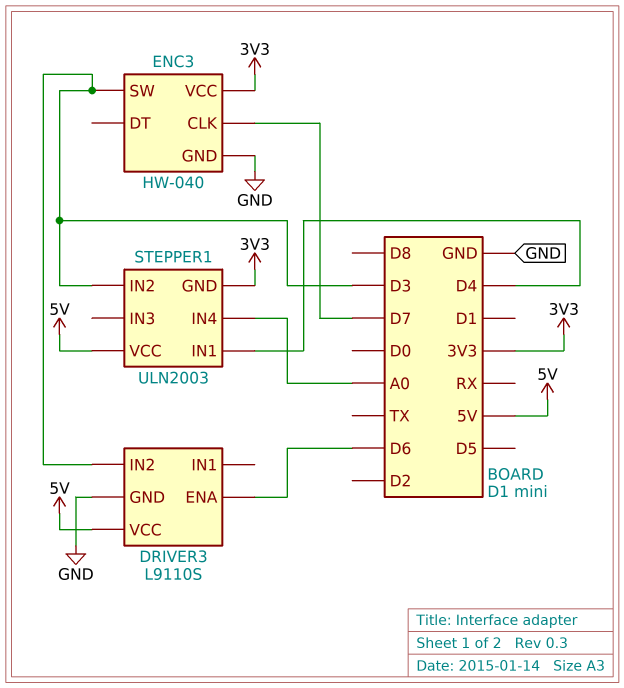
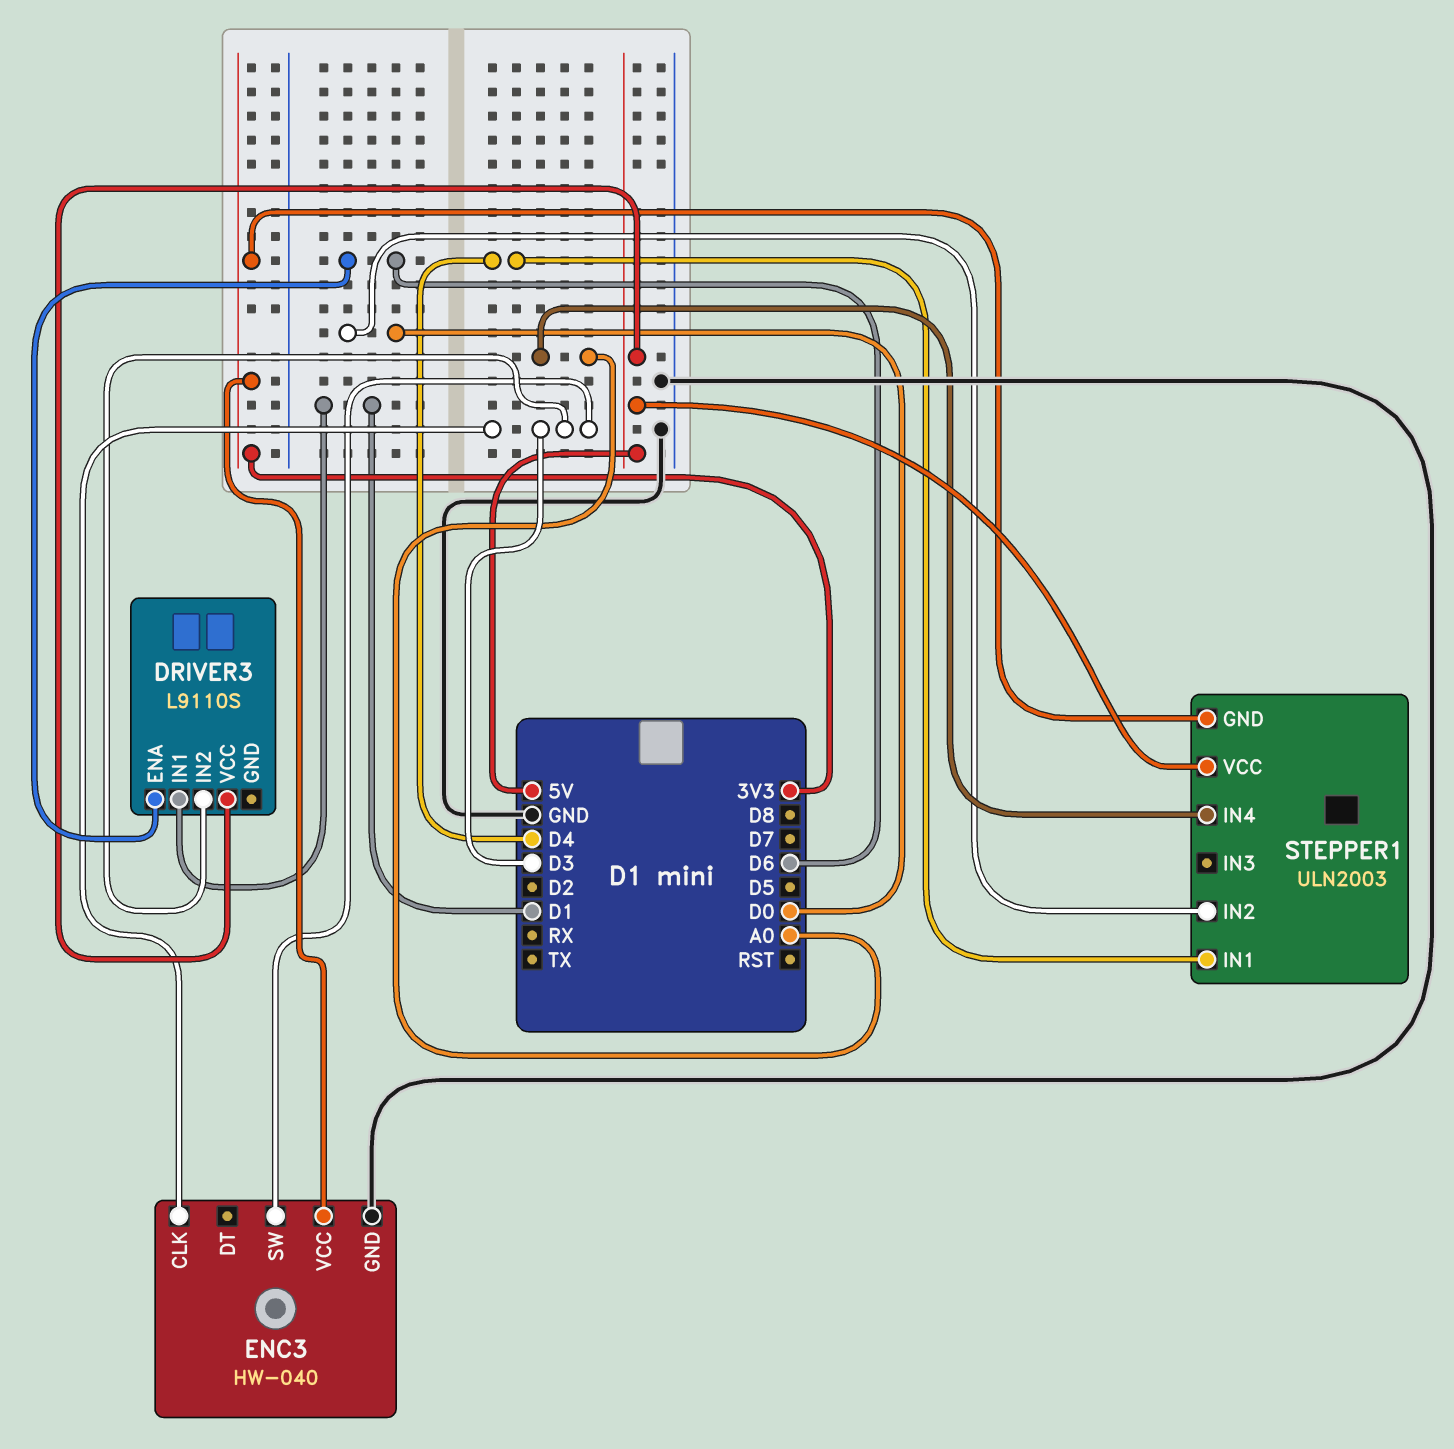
DRIVER3 pin GND: GND -> none
DRIVER3 pin IN1: none -> D1
ENC3 pin CLK: D7 -> D3
STEPPER1 pin IN2: D3 -> D0

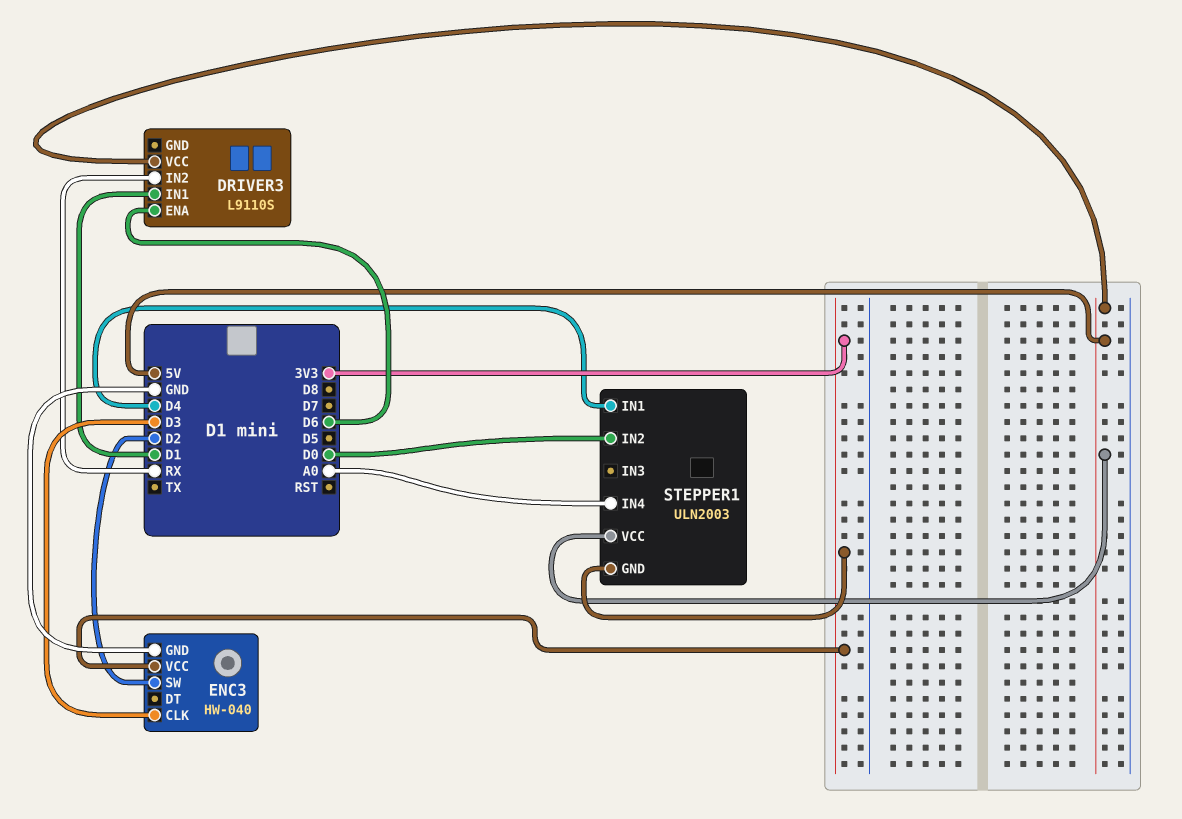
DRIVER3 pin IN2: D3 -> RX
ENC3 pin SW: D3 -> D2

